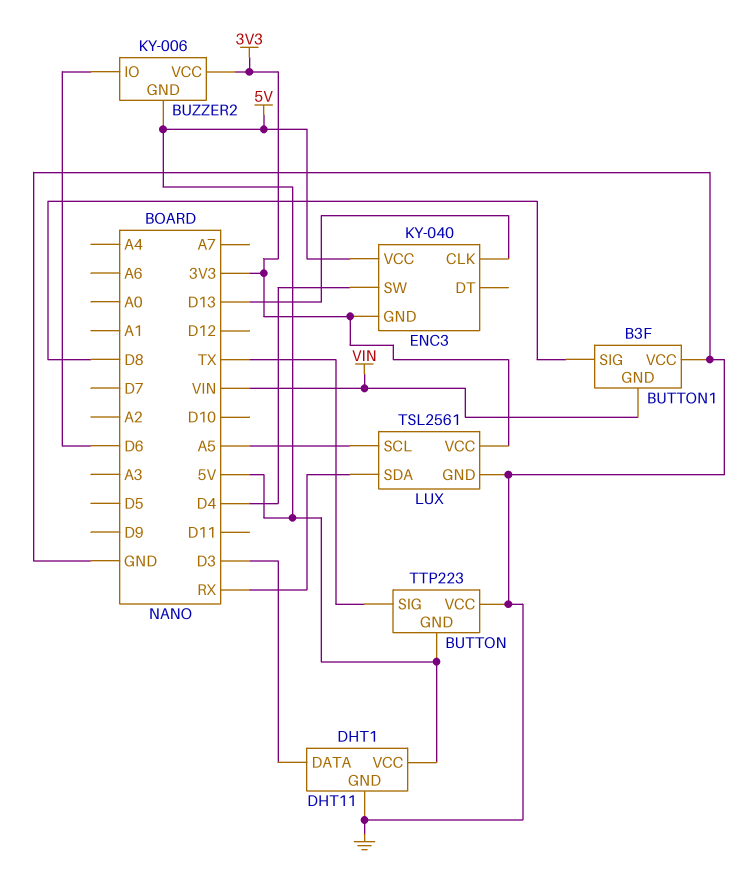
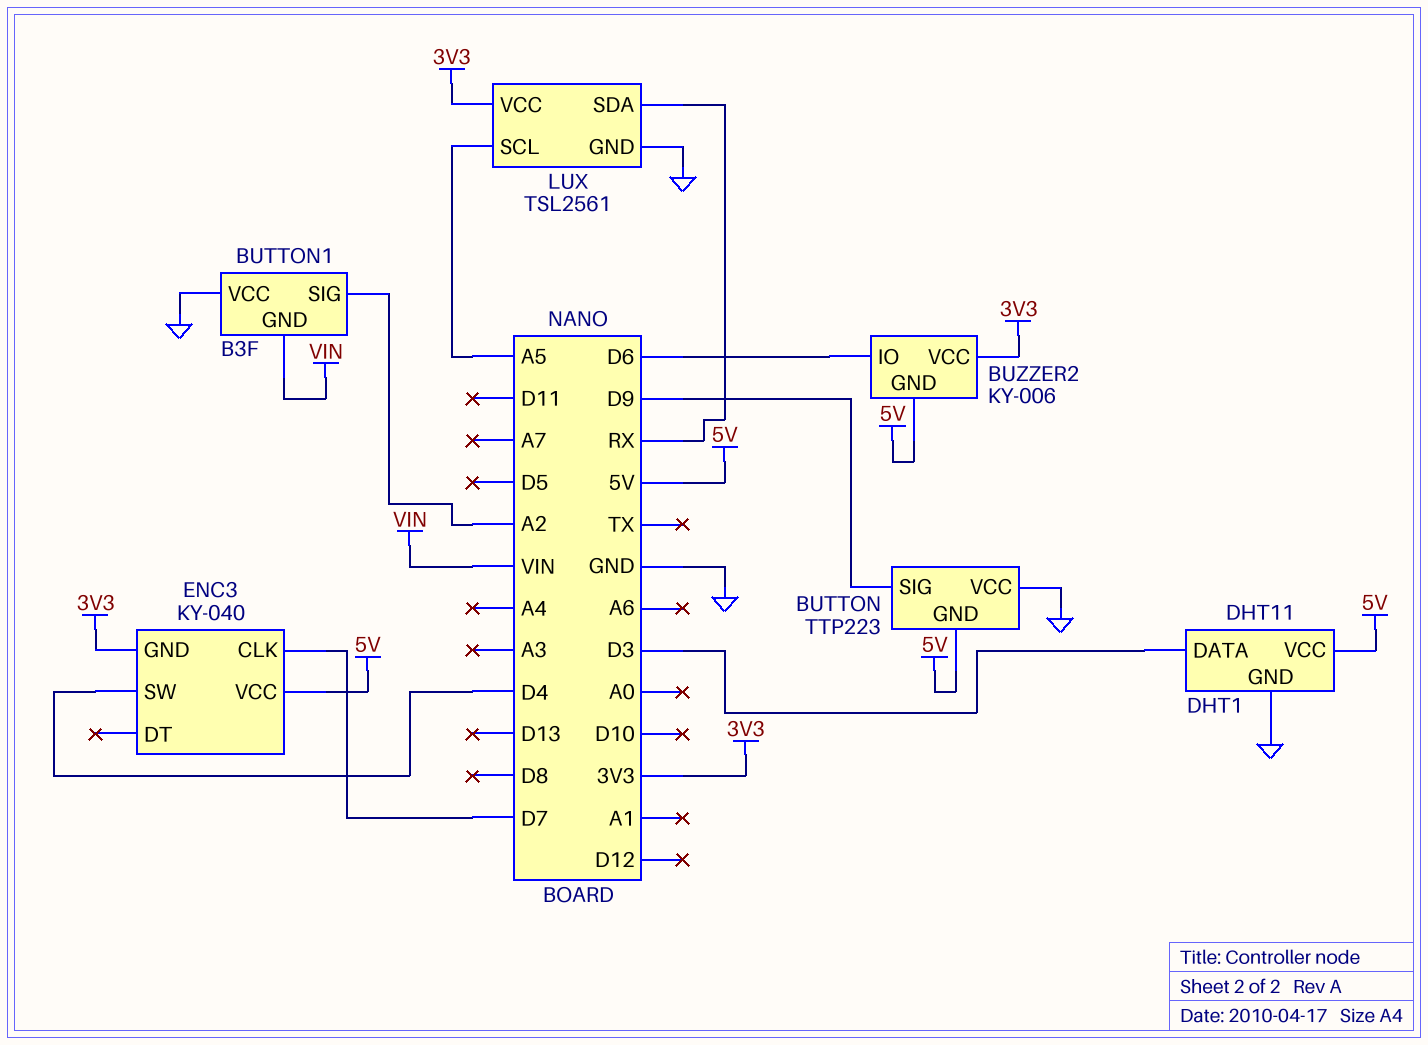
BUTTON pin SIG: TX -> D9
BUTTON1 pin SIG: D8 -> A2
ENC3 pin CLK: D13 -> D7

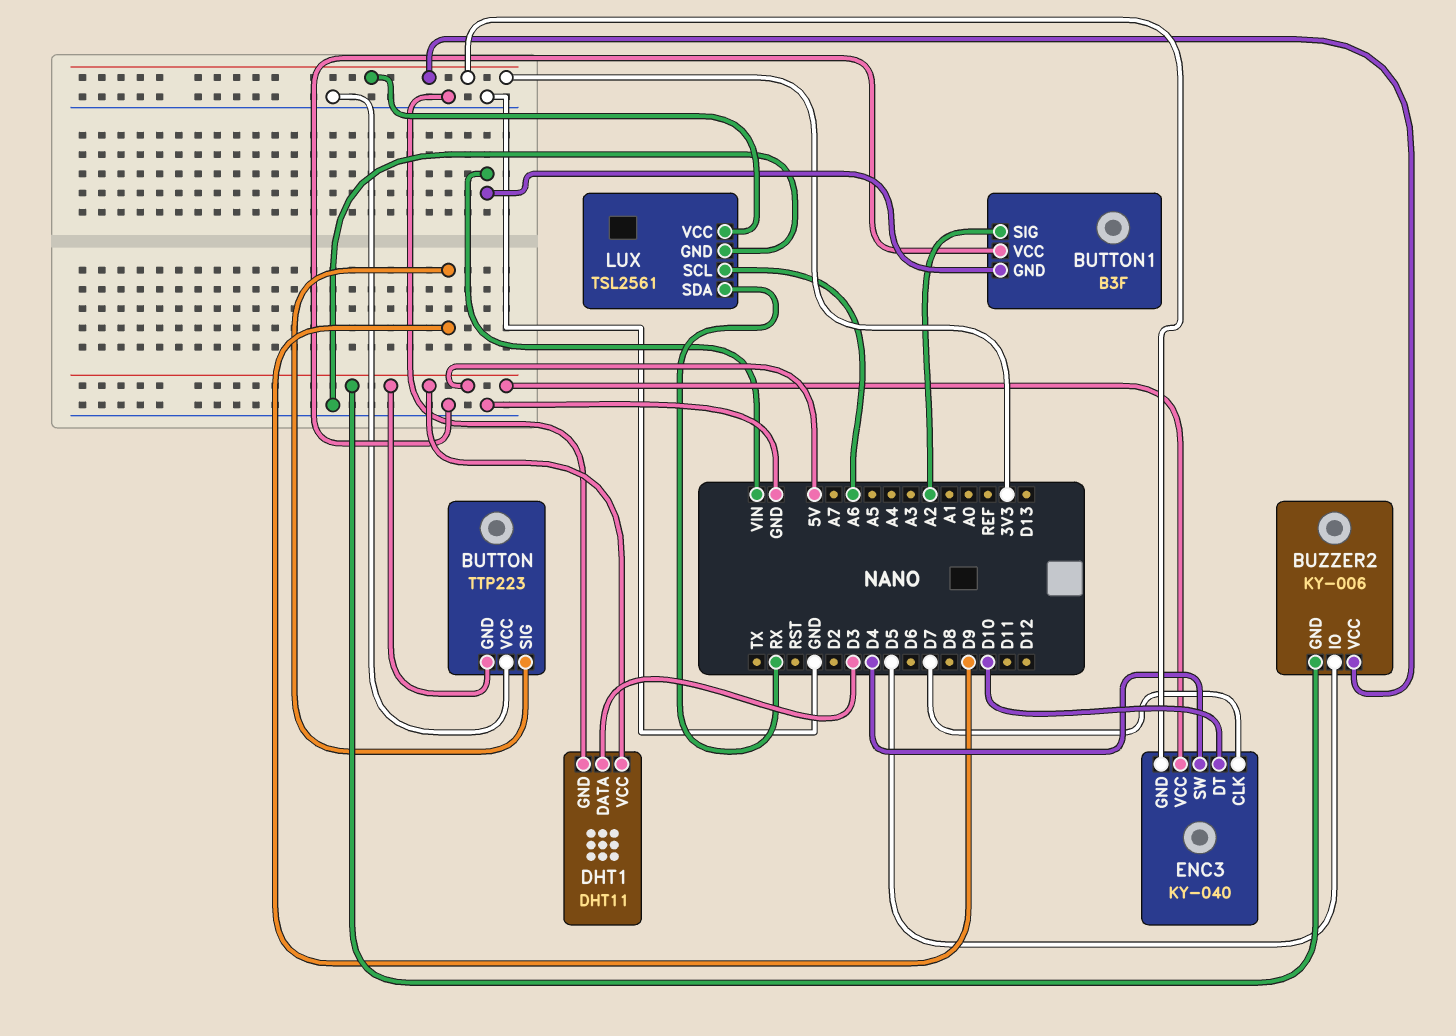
BUZZER2 pin IO: D6 -> D5
ENC3 pin DT: none -> D10
LUX pin SCL: A5 -> A6

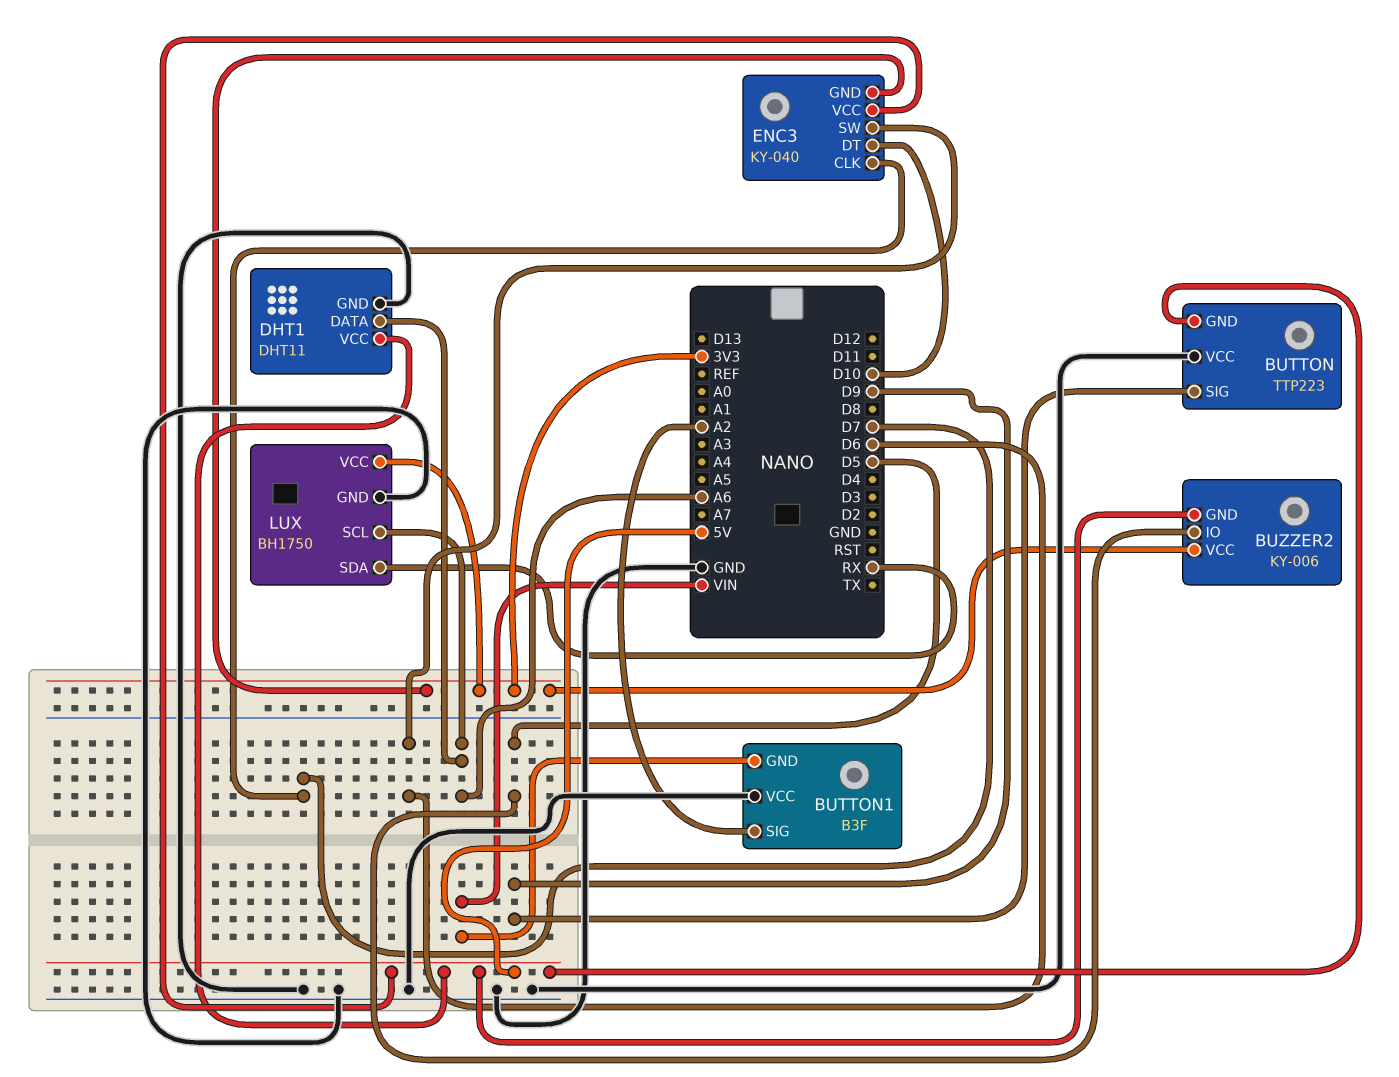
DHT1 pin DATA: D3 -> A6
ENC3 pin SW: D4 -> D6
LUX: TSL2561 -> BH1750

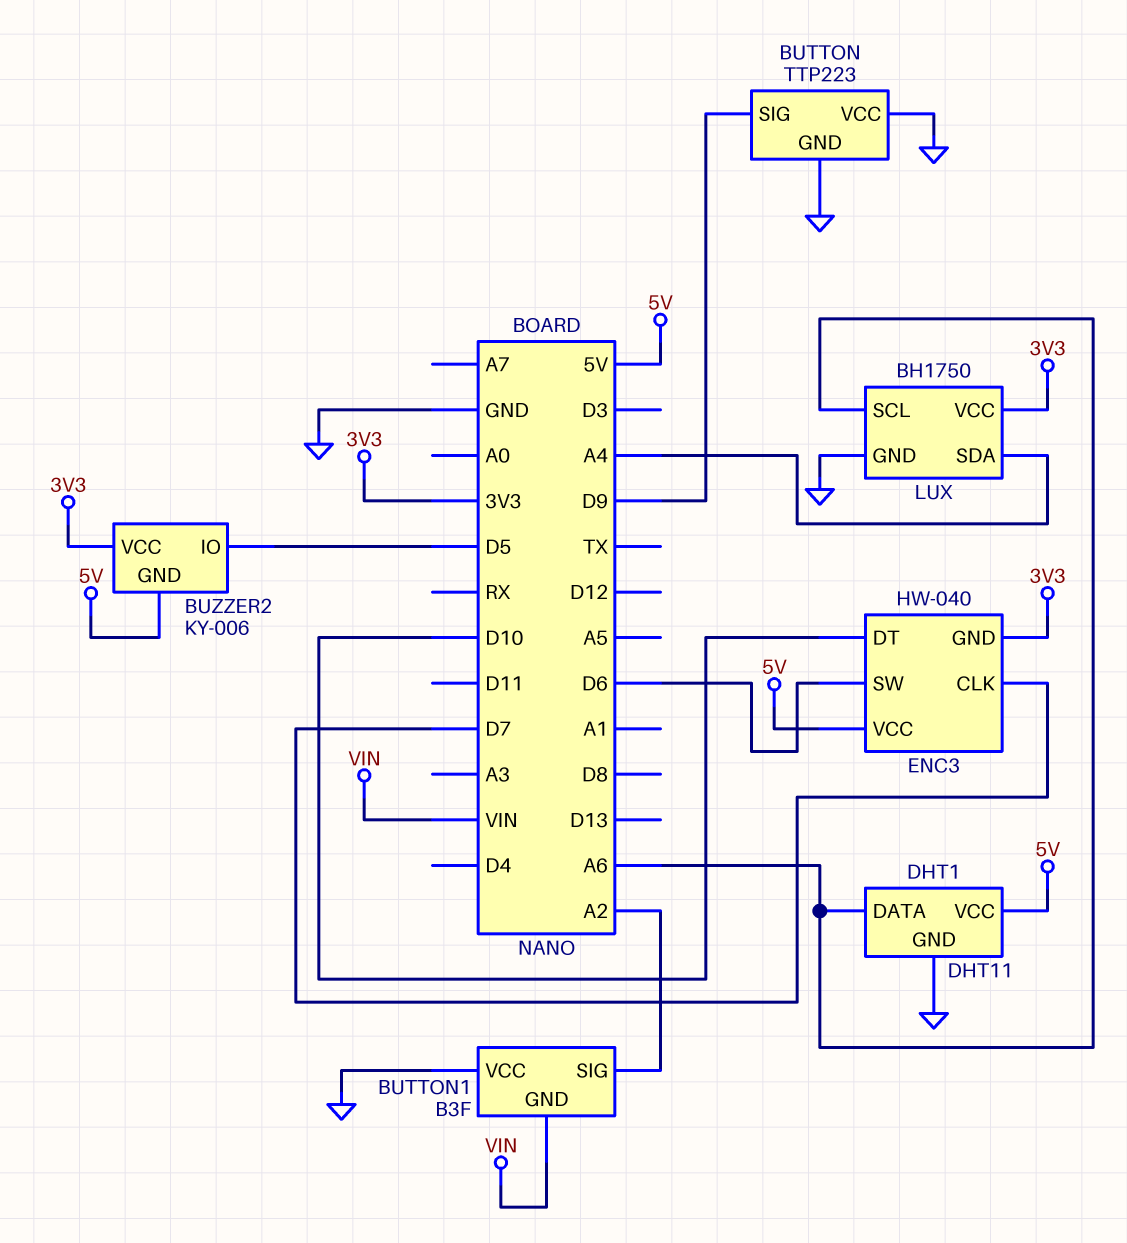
BUTTON pin GND: 5V -> GND
ENC3: KY-040 -> HW-040
LUX pin SDA: RX -> A4

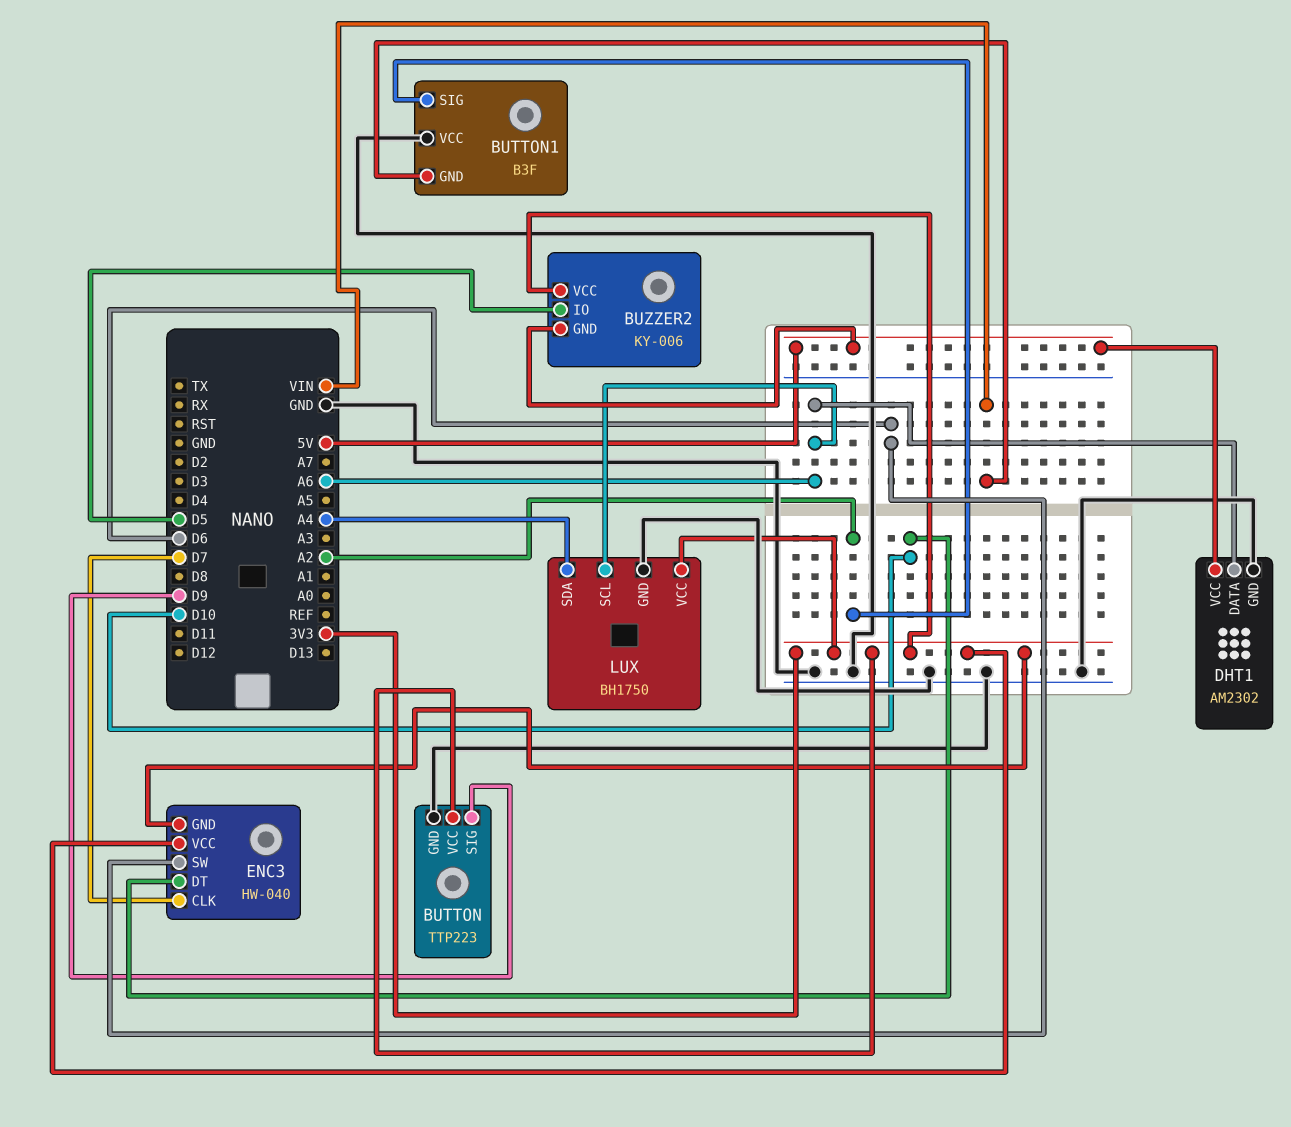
BUTTON pin VCC: GND -> 3V3
DHT1: DHT11 -> AM2302
ENC3 pin VCC: 5V -> 3V3

